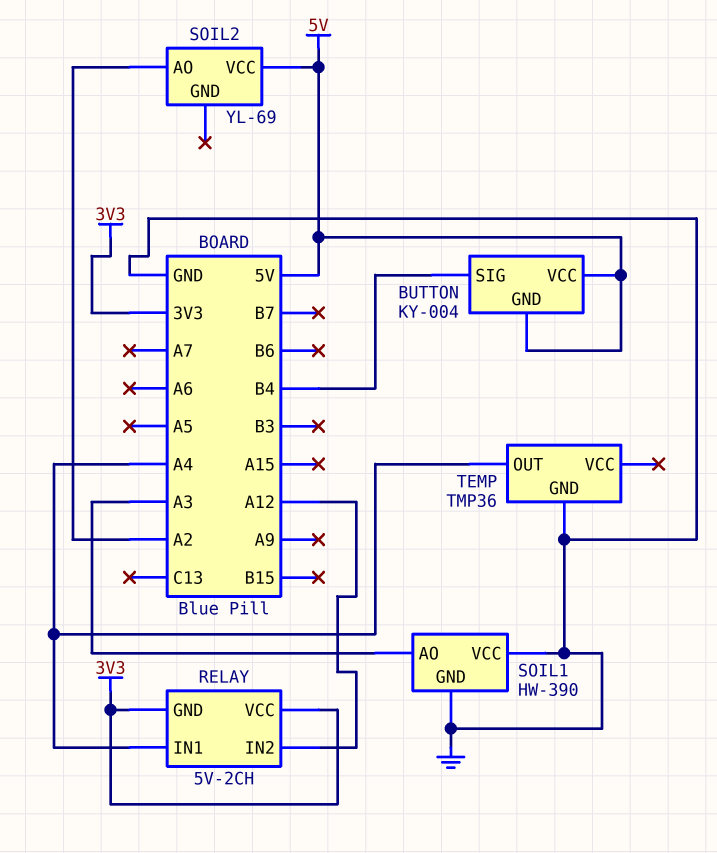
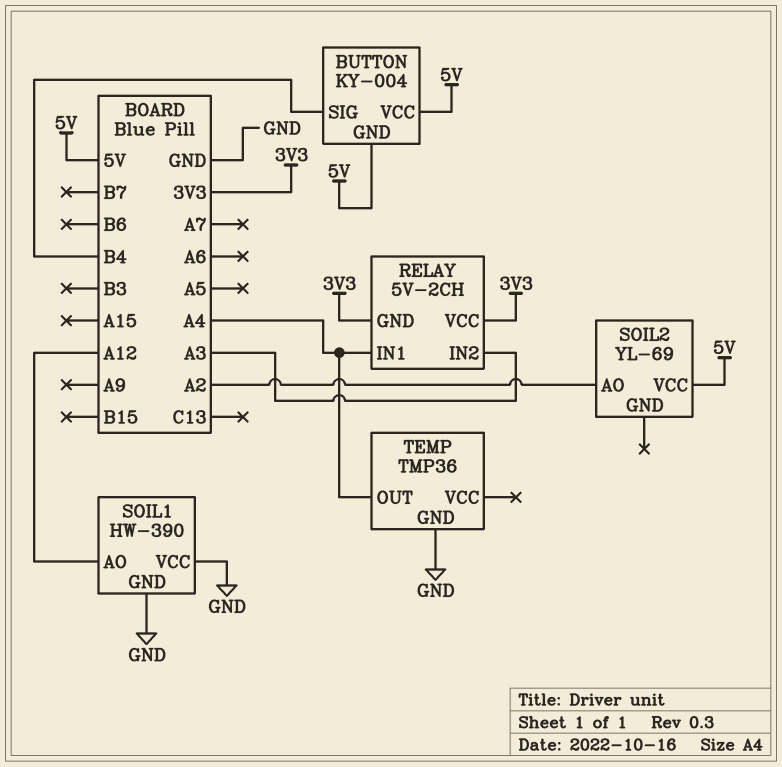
RELAY pin IN2: A12 -> A3
SOIL1 pin AO: A3 -> A12

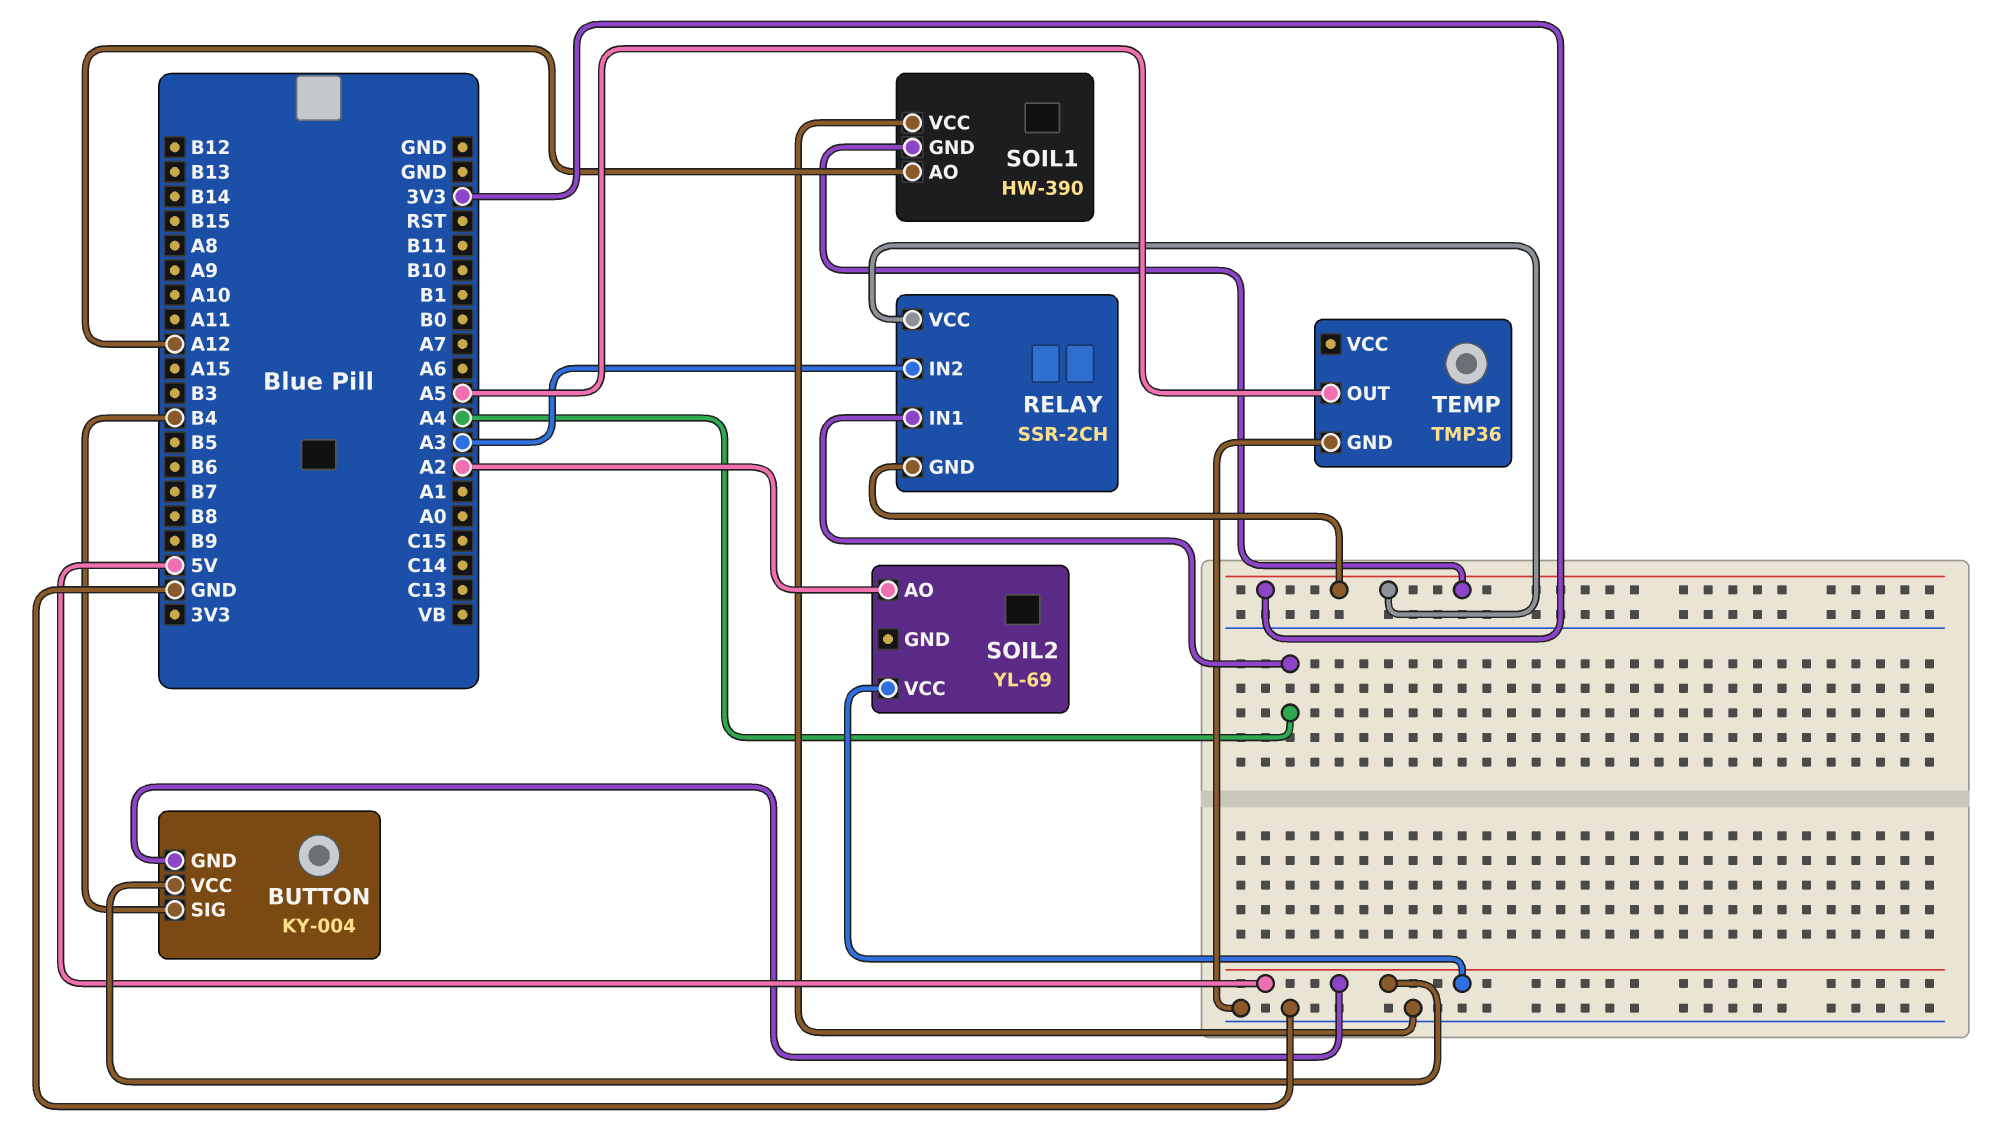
RELAY: 5V-2CH -> SSR-2CH
SOIL1 pin GND: GND -> 3V3
TEMP pin OUT: A4 -> A5

